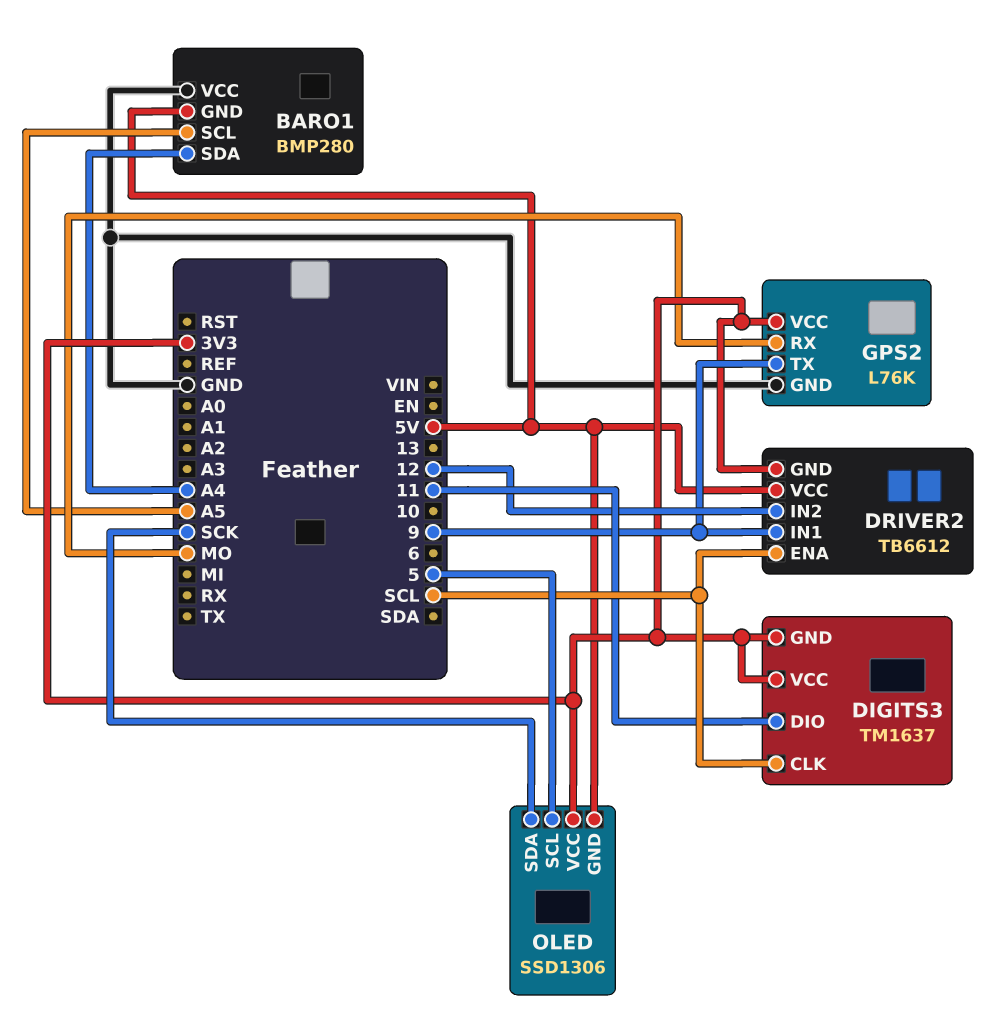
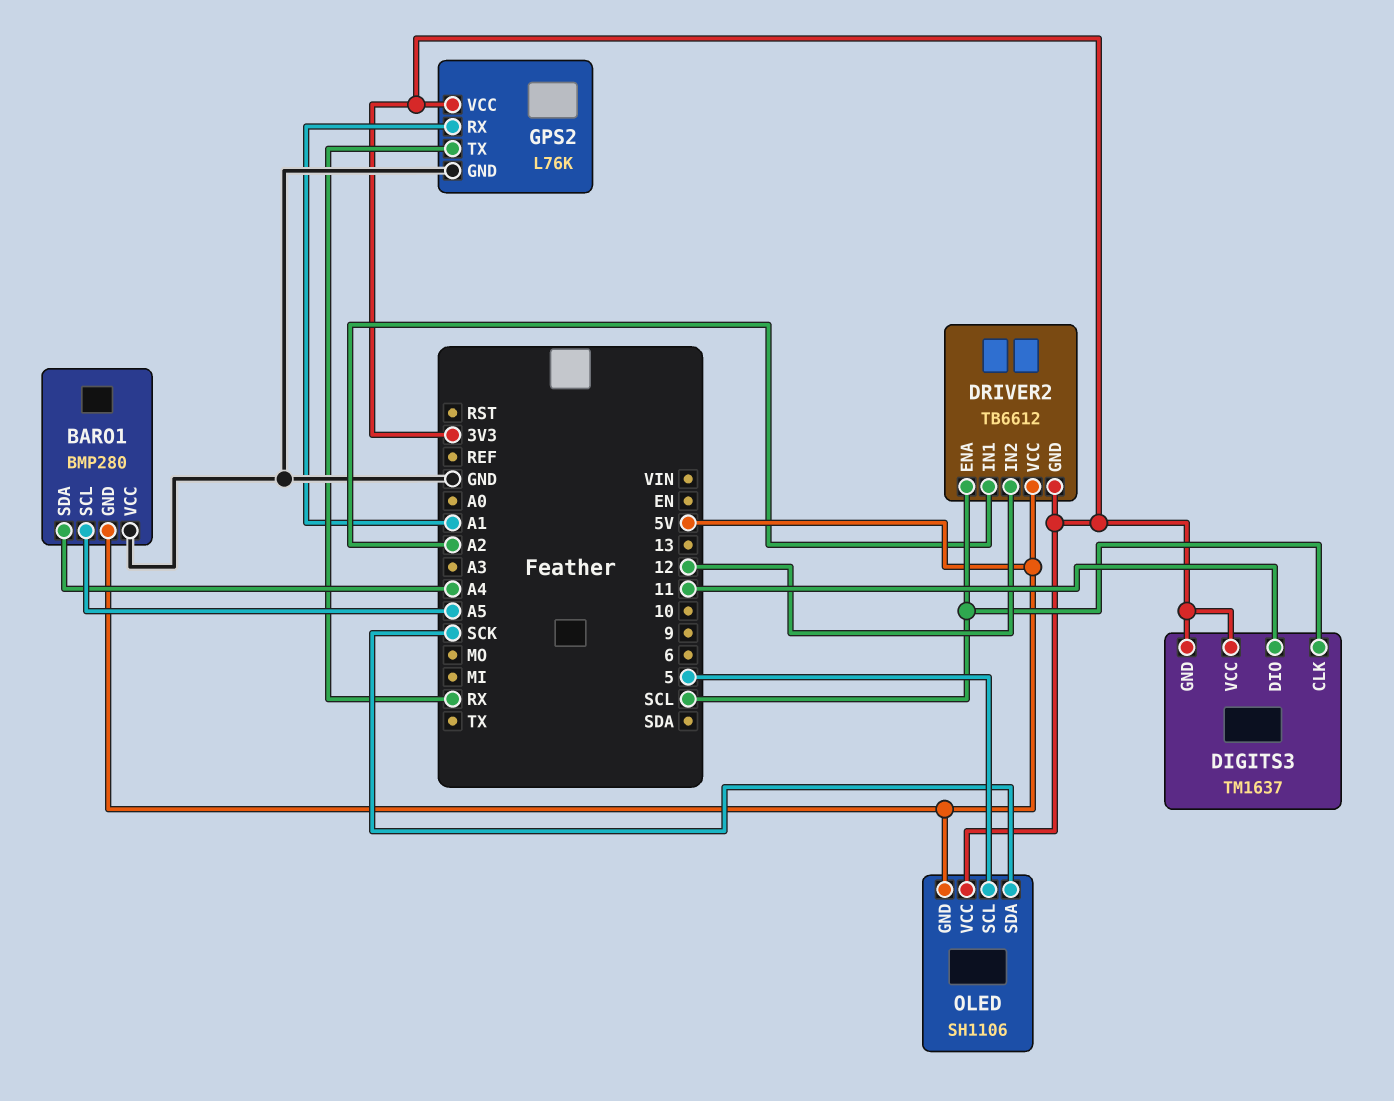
DRIVER2 pin IN1: 9 -> A2
GPS2 pin RX: MO -> A1
GPS2 pin TX: 9 -> RX
OLED: SSD1306 -> SH1106

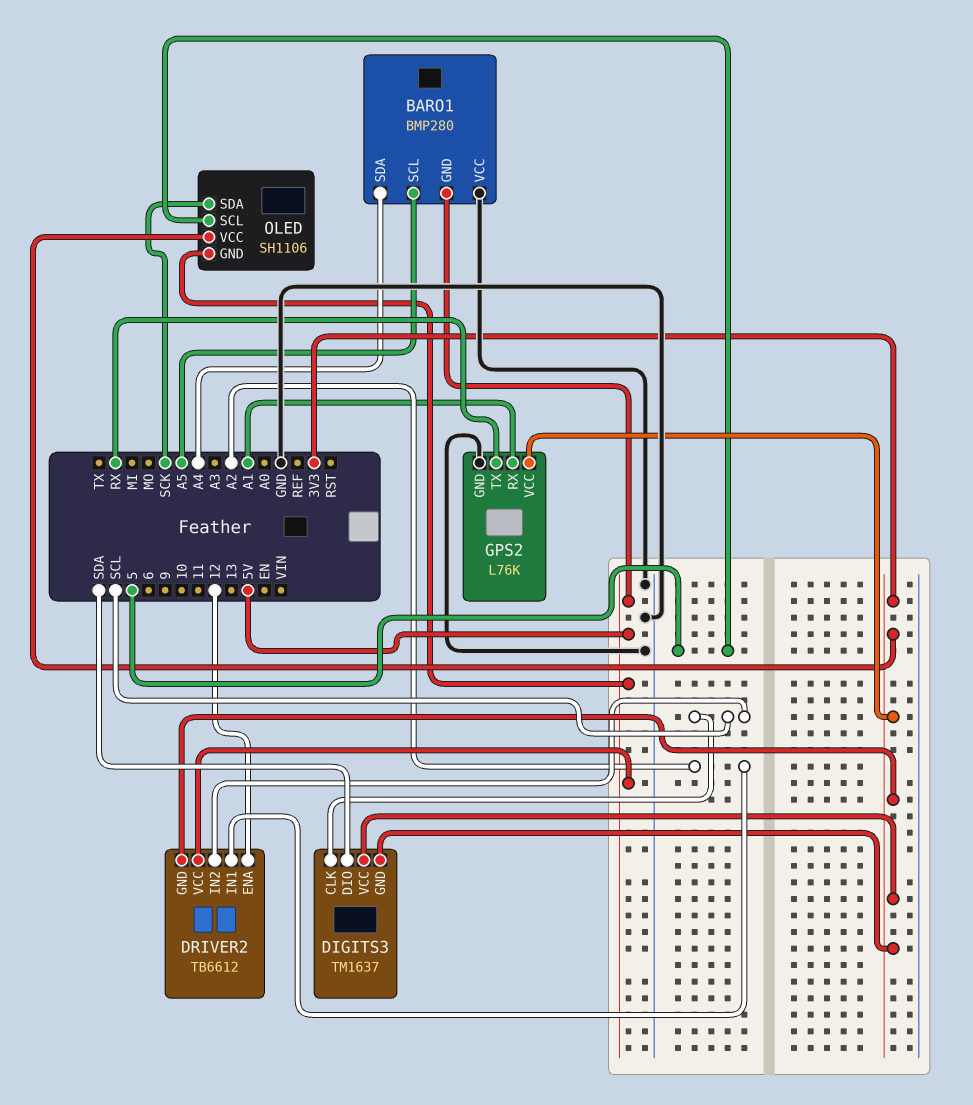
DIGITS3 pin DIO: 11 -> SDA
DRIVER2 pin ENA: SCL -> 12
DRIVER2 pin IN2: 12 -> SCL

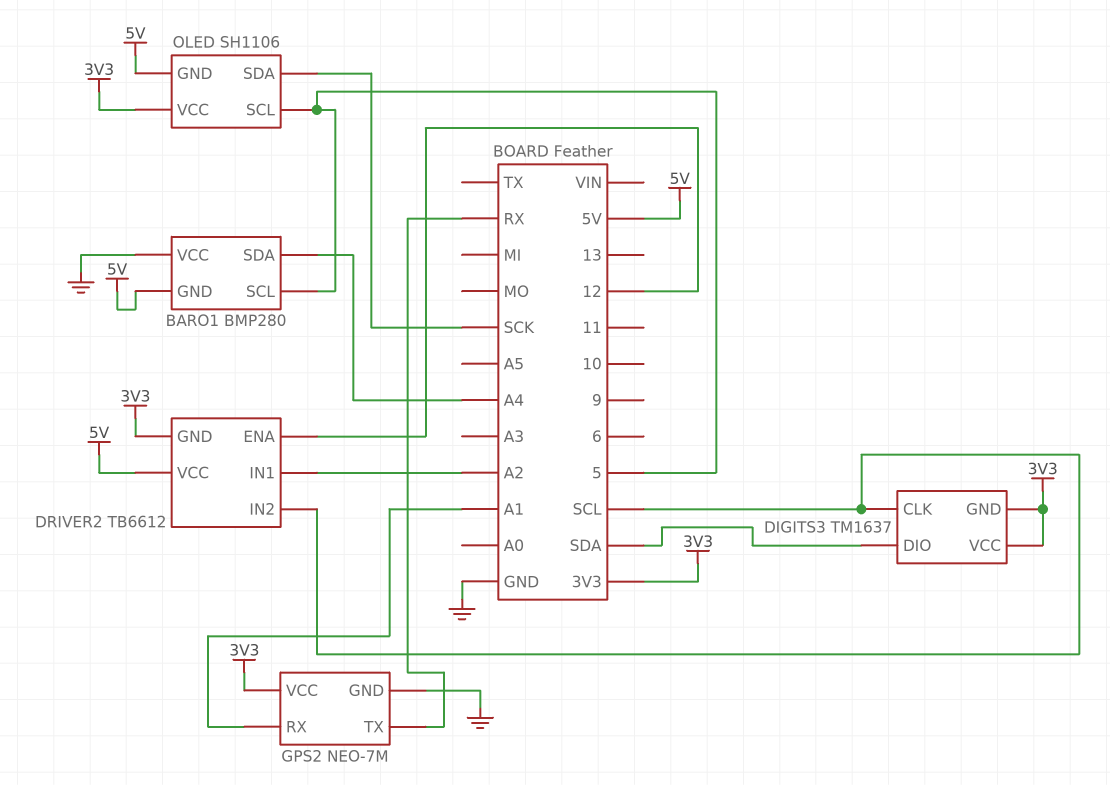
BARO1 pin SCL: A5 -> 5
GPS2: L76K -> NEO-7M

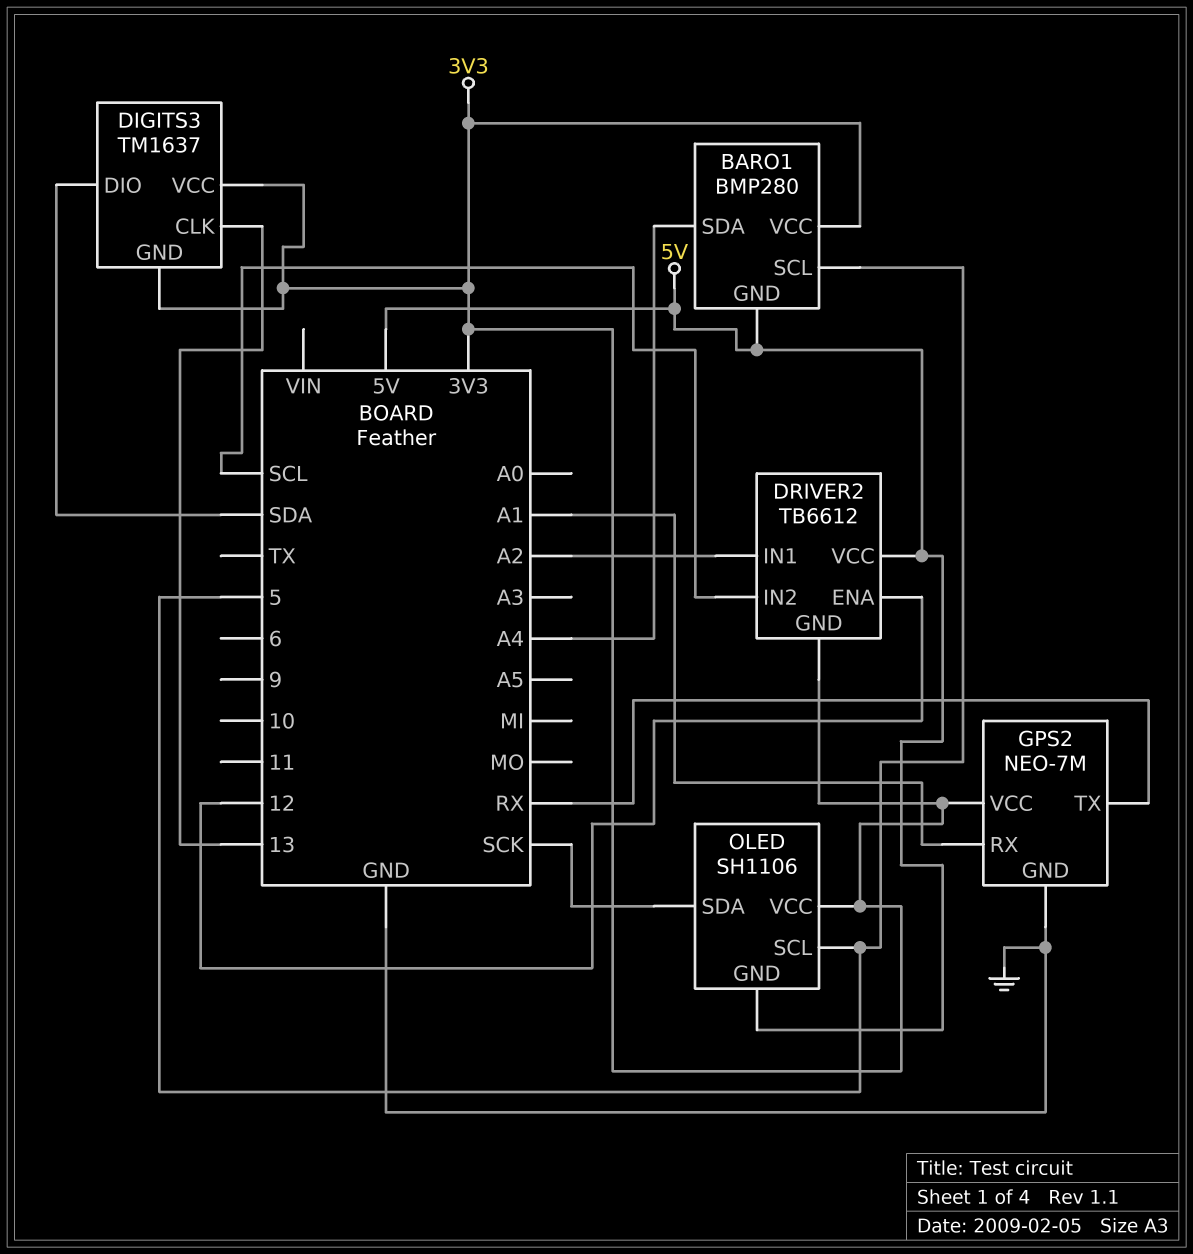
BARO1 pin VCC: GND -> 3V3
DIGITS3 pin CLK: SCL -> 13

